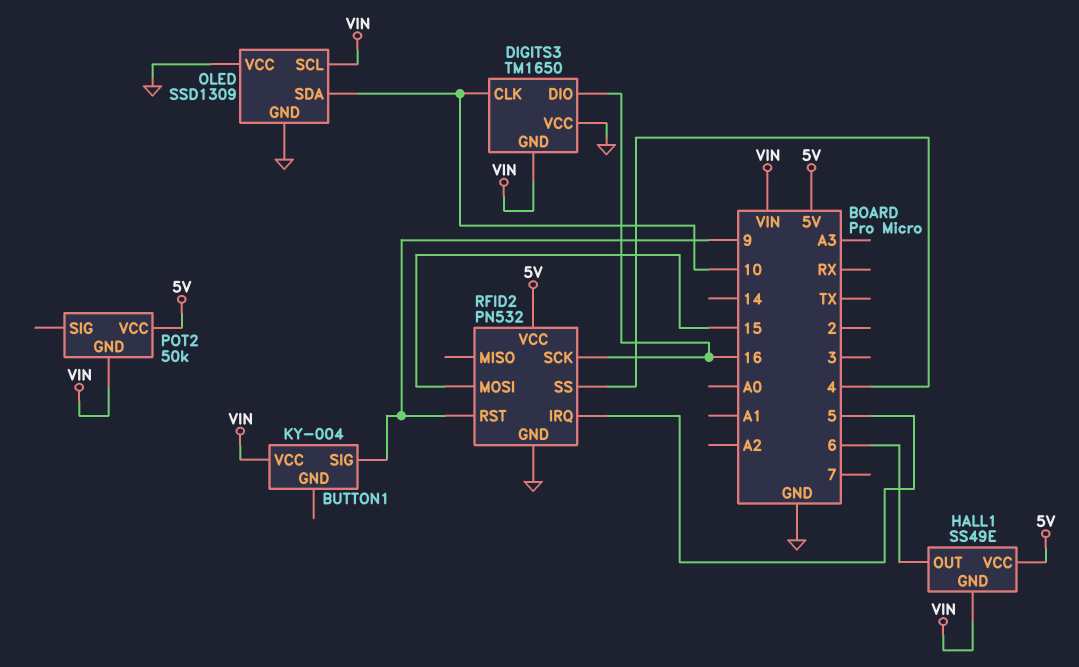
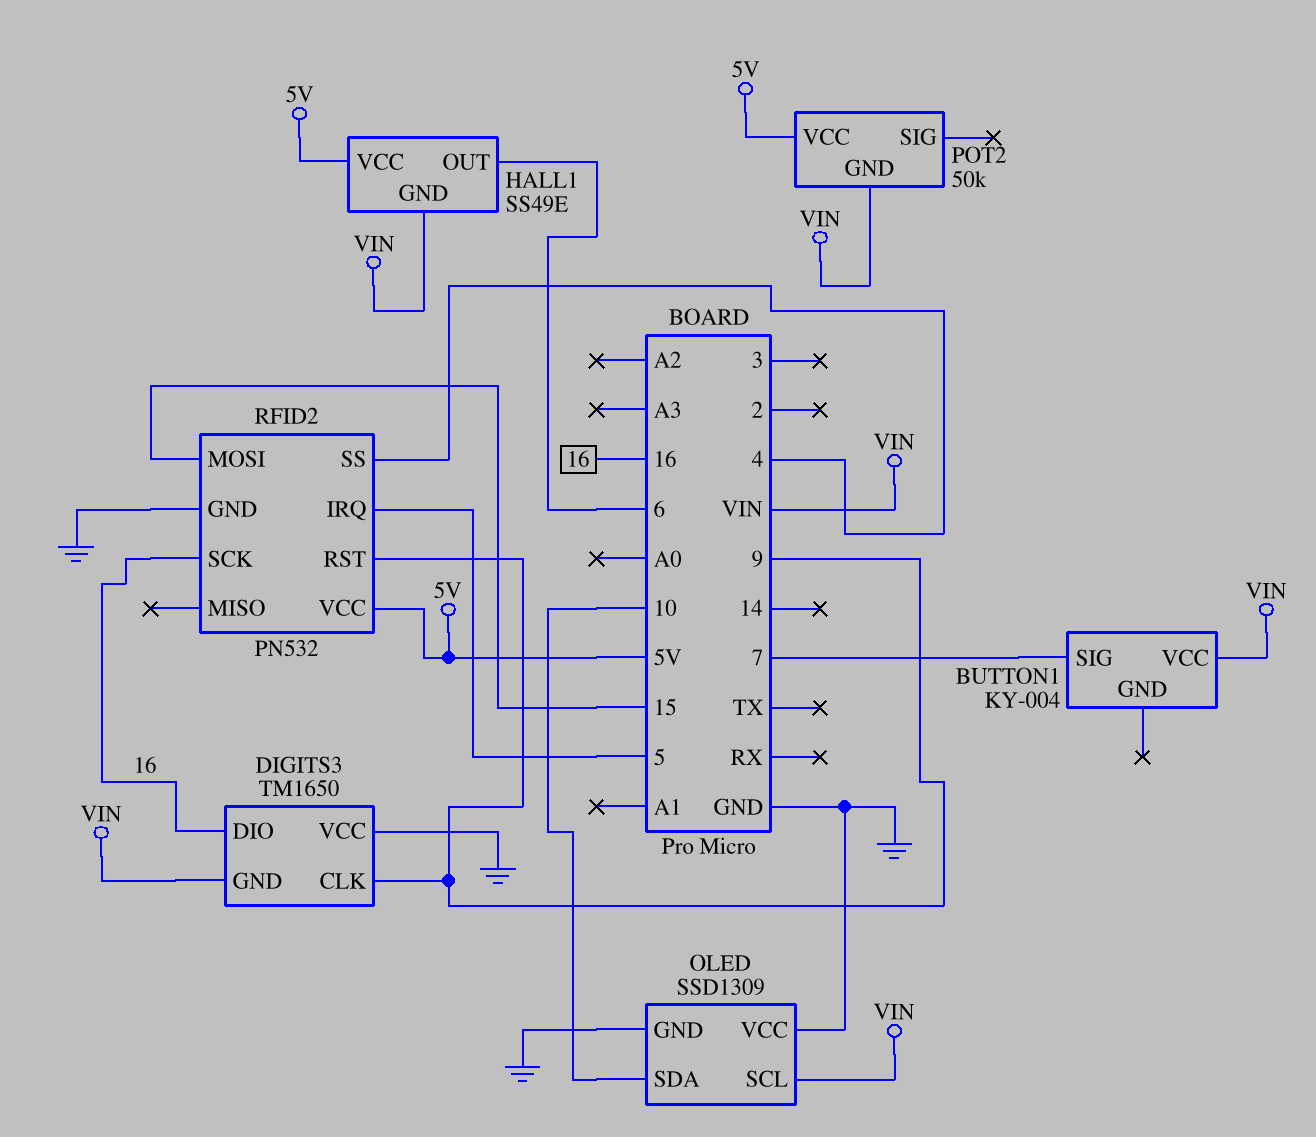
BUTTON1 pin SIG: 9 -> 7
DIGITS3 pin CLK: 10 -> 9

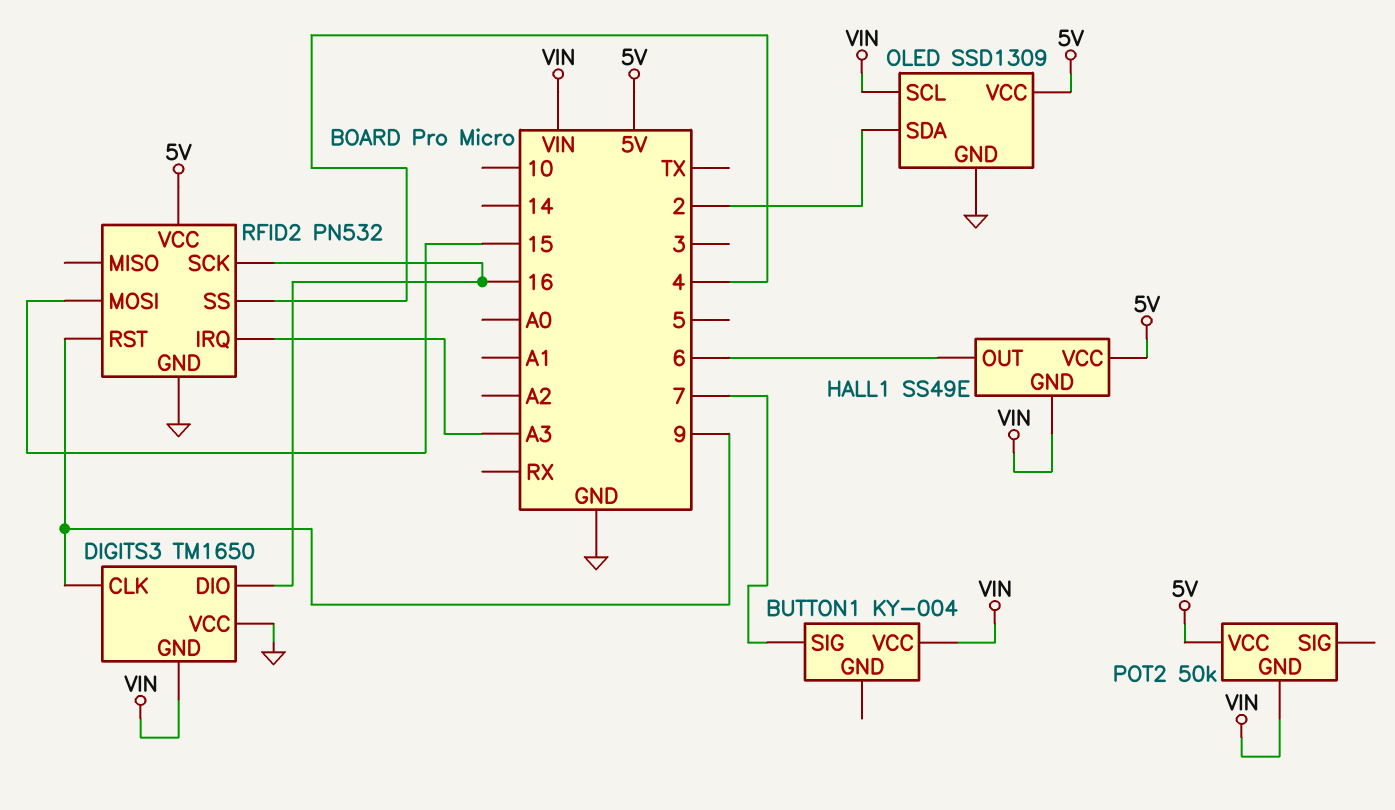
OLED pin SDA: 10 -> 2
OLED pin VCC: GND -> 5V
RFID2 pin IRQ: 5 -> A3

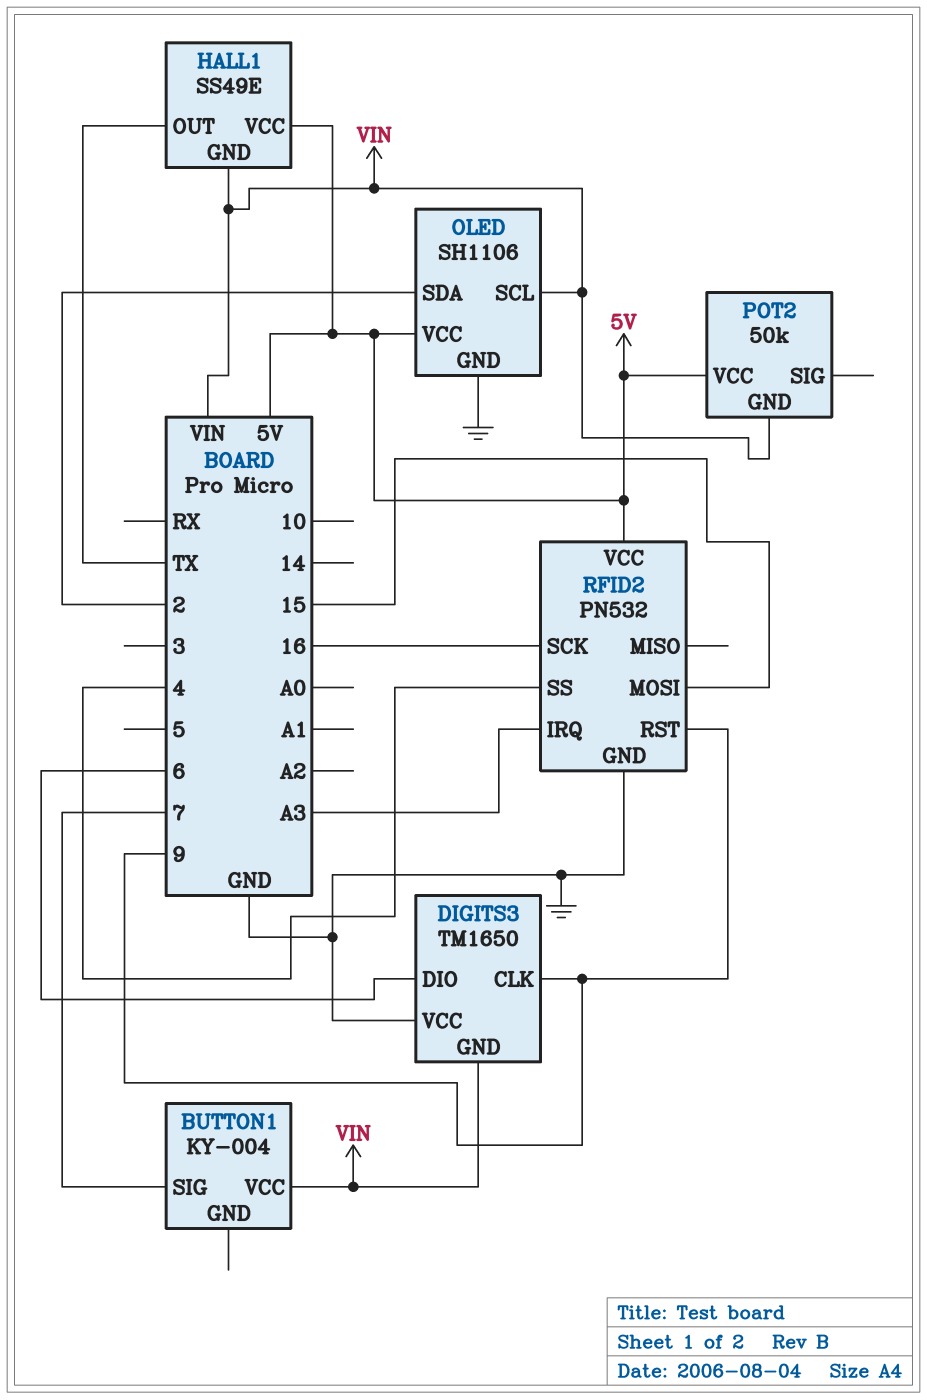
DIGITS3 pin DIO: 16 -> 6
HALL1 pin OUT: 6 -> TX
OLED: SSD1309 -> SH1106

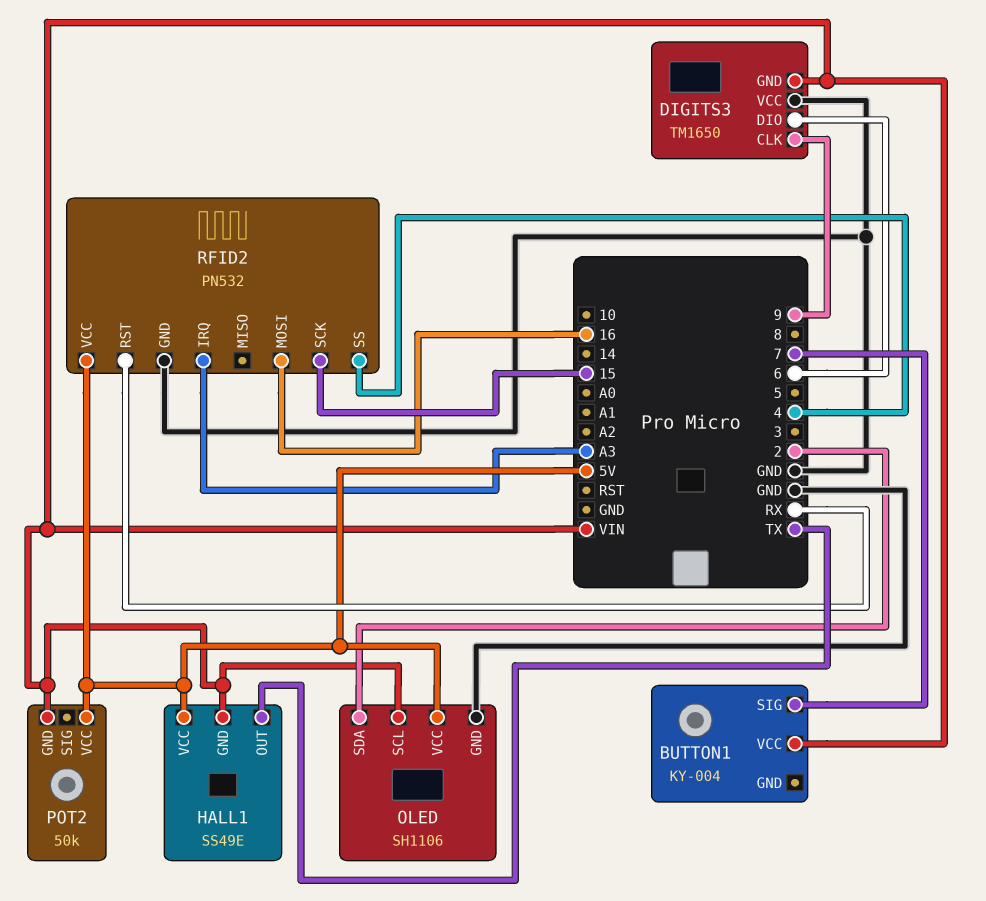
RFID2 pin MOSI: 15 -> 16
RFID2 pin RST: 9 -> RX
RFID2 pin SCK: 16 -> 15

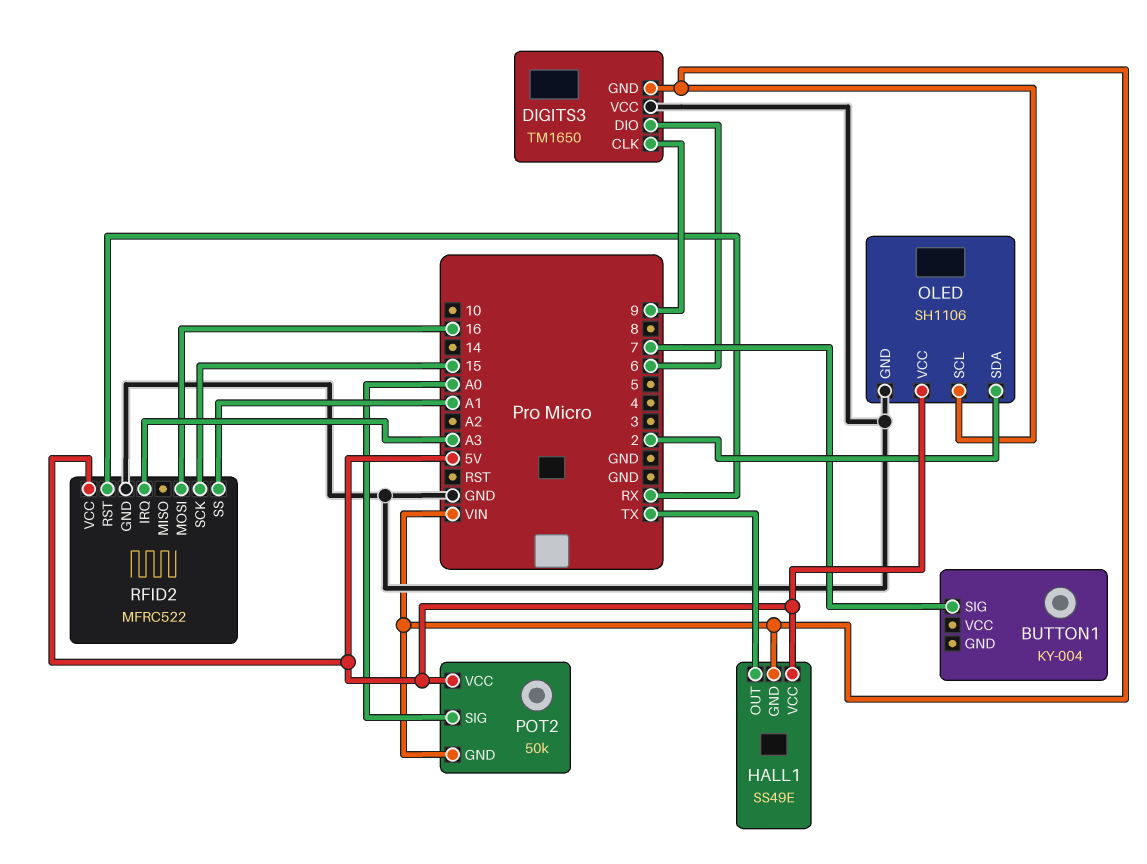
BUTTON1 pin VCC: VIN -> none
POT2 pin SIG: none -> A0
RFID2: PN532 -> MFRC522
RFID2 pin SS: 4 -> A1

